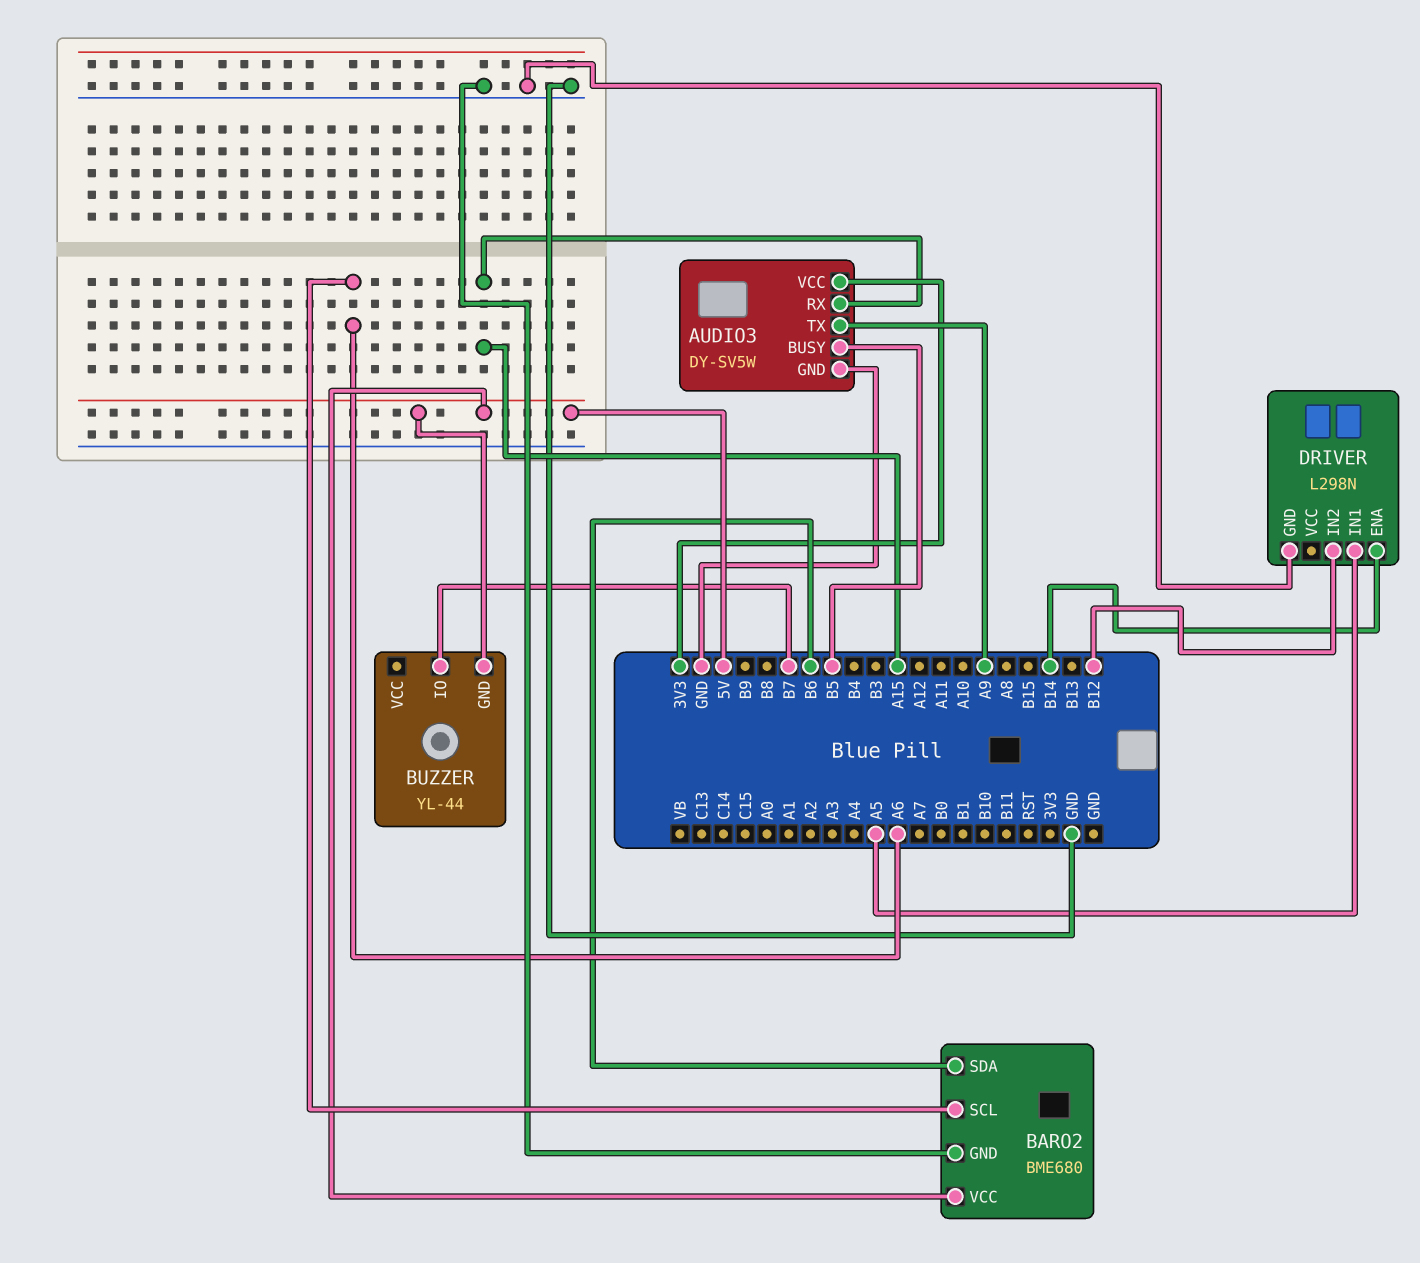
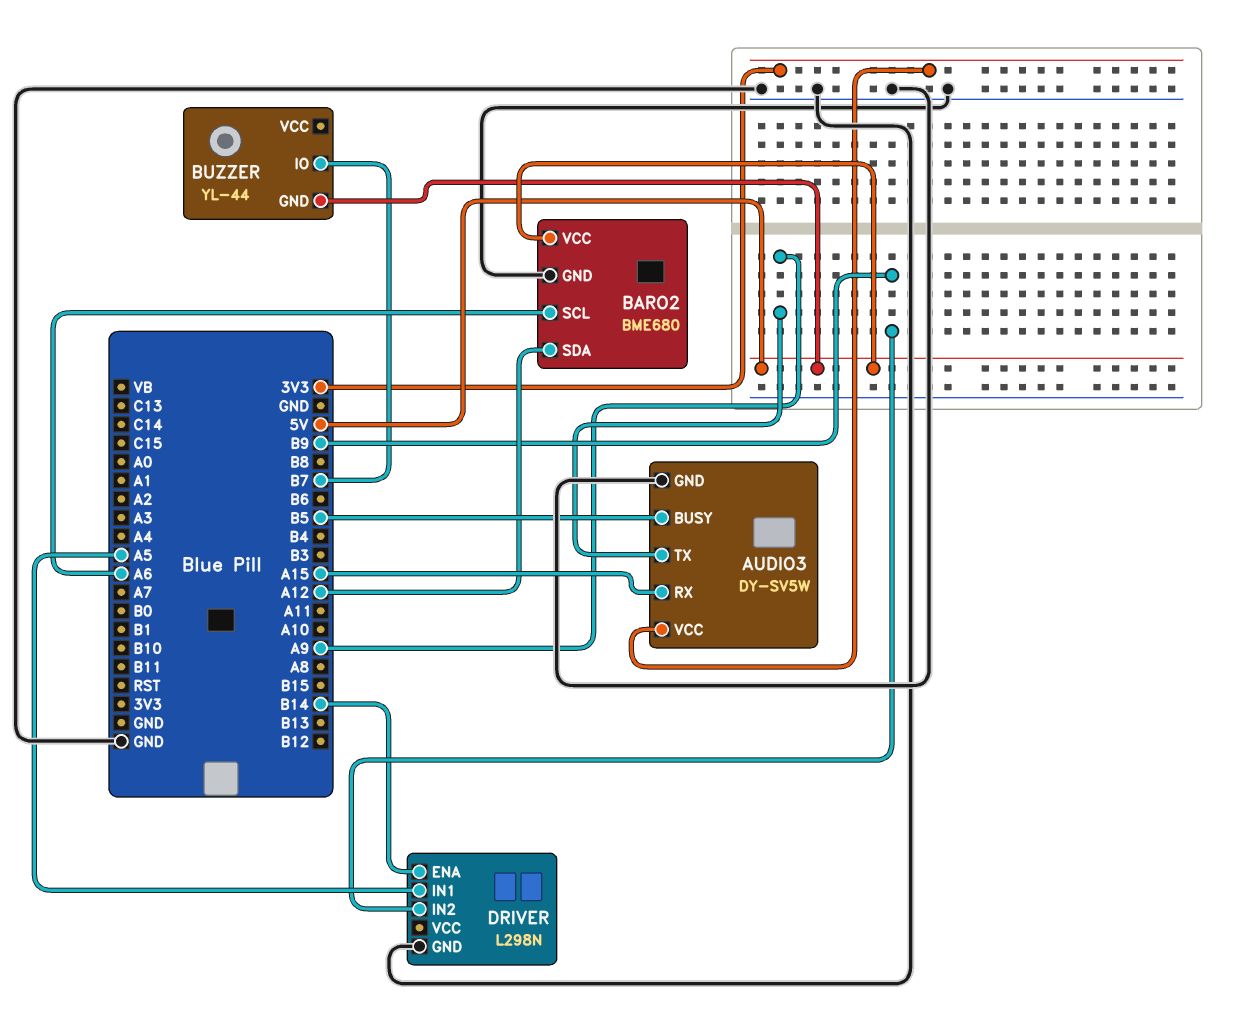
BARO2 pin SDA: B6 -> A12
DRIVER pin IN2: B12 -> B9

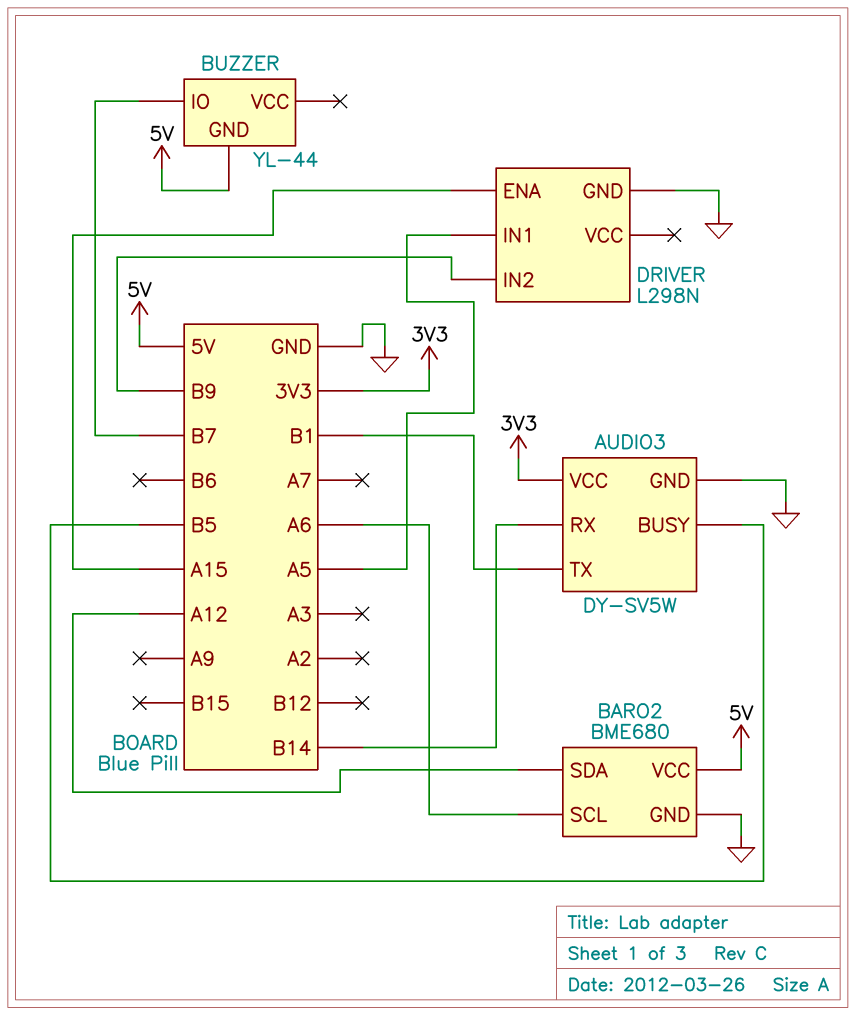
AUDIO3 pin RX: A15 -> B14
AUDIO3 pin TX: A9 -> B1
DRIVER pin ENA: B14 -> A15

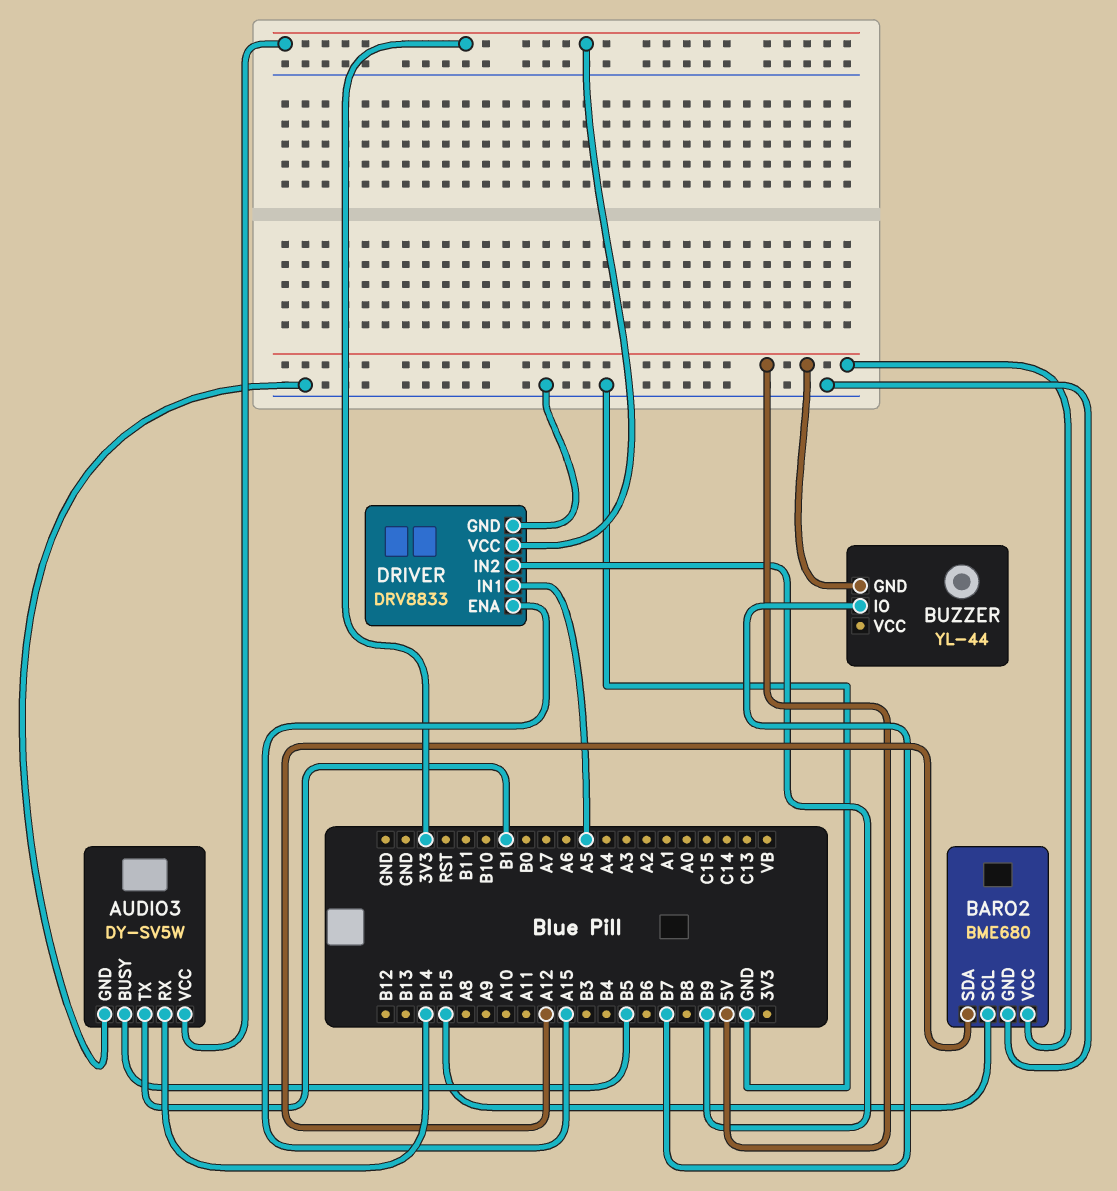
BARO2 pin SCL: A6 -> B15
DRIVER: L298N -> DRV8833
DRIVER pin VCC: none -> 3V3

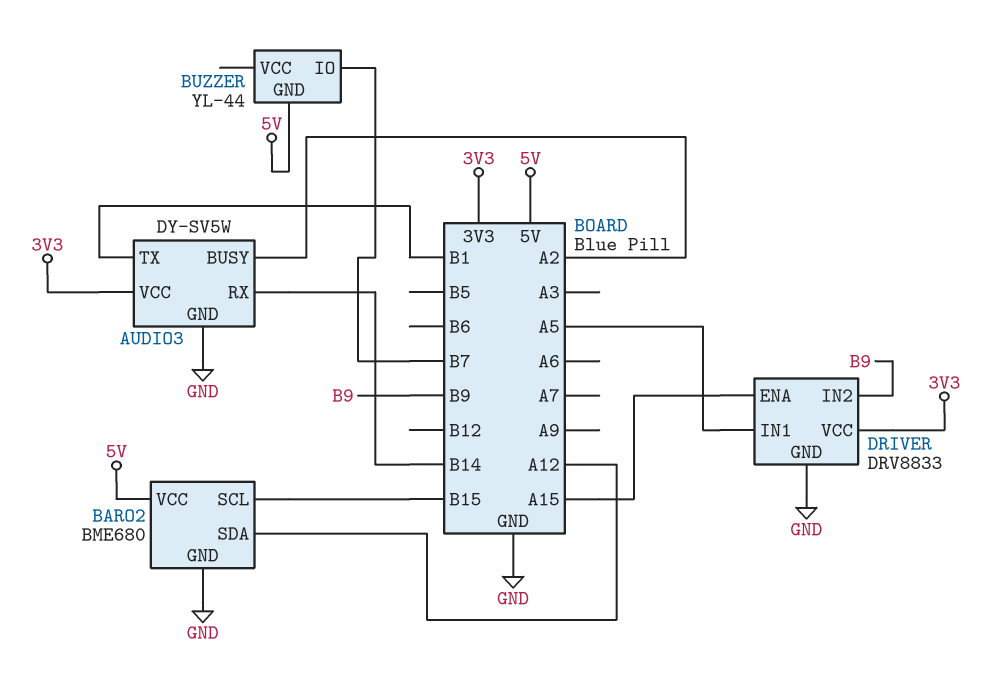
AUDIO3 pin BUSY: B5 -> A2

